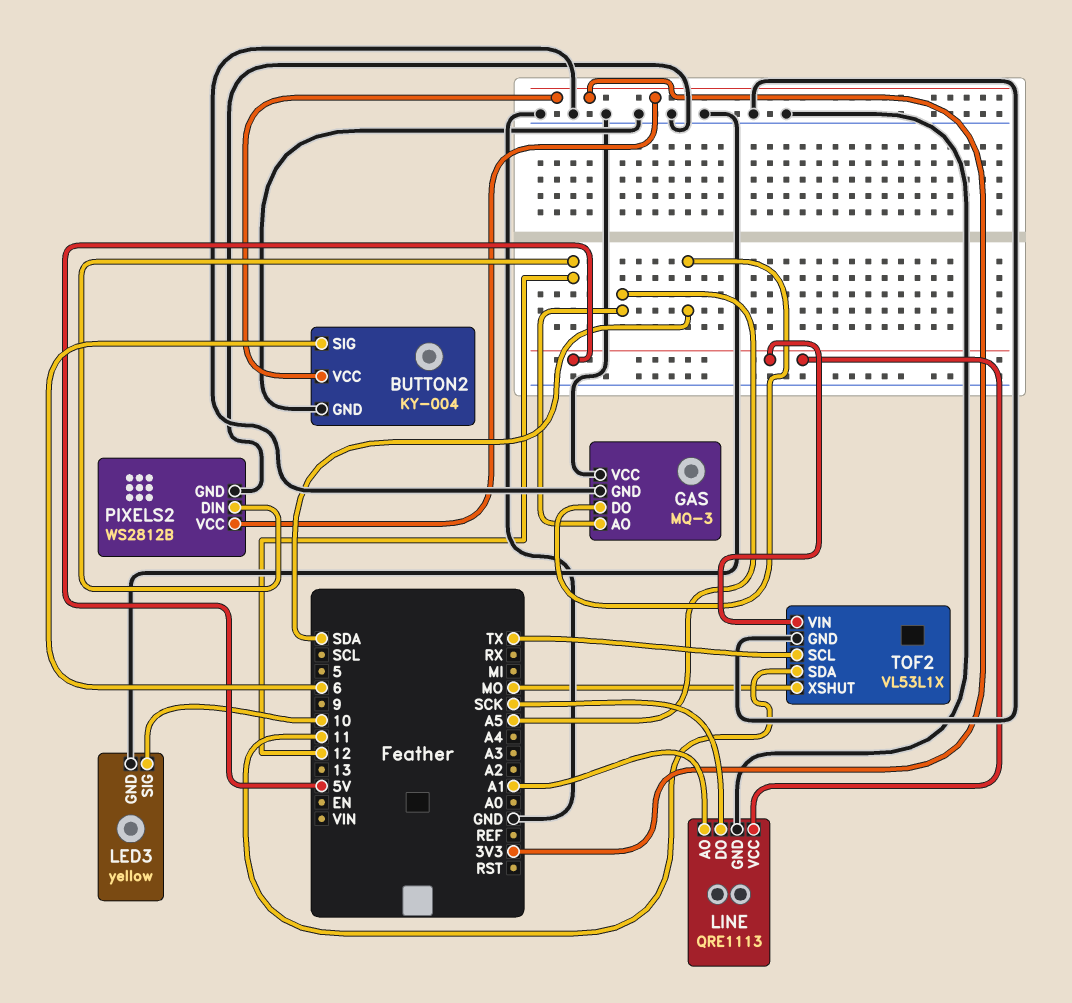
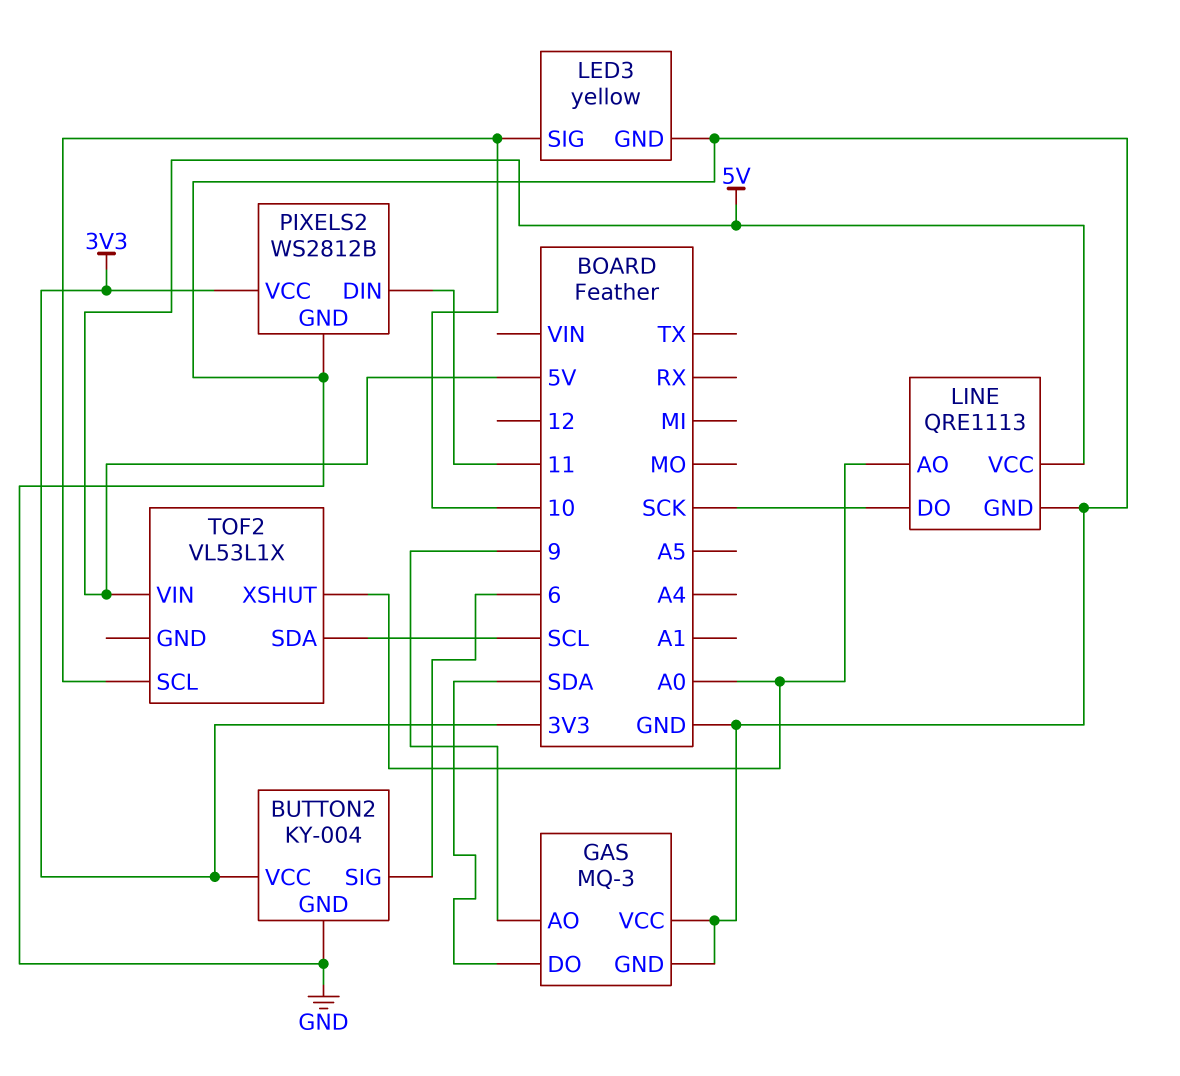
GAS pin AO: A5 -> 9
LINE pin AO: A1 -> A0
PIXELS2 pin DIN: 12 -> 11
TOF2 pin GND: GND -> none
TOF2 pin SCL: TX -> 10
TOF2 pin SDA: 11 -> SCL
TOF2 pin XSHUT: MO -> A0

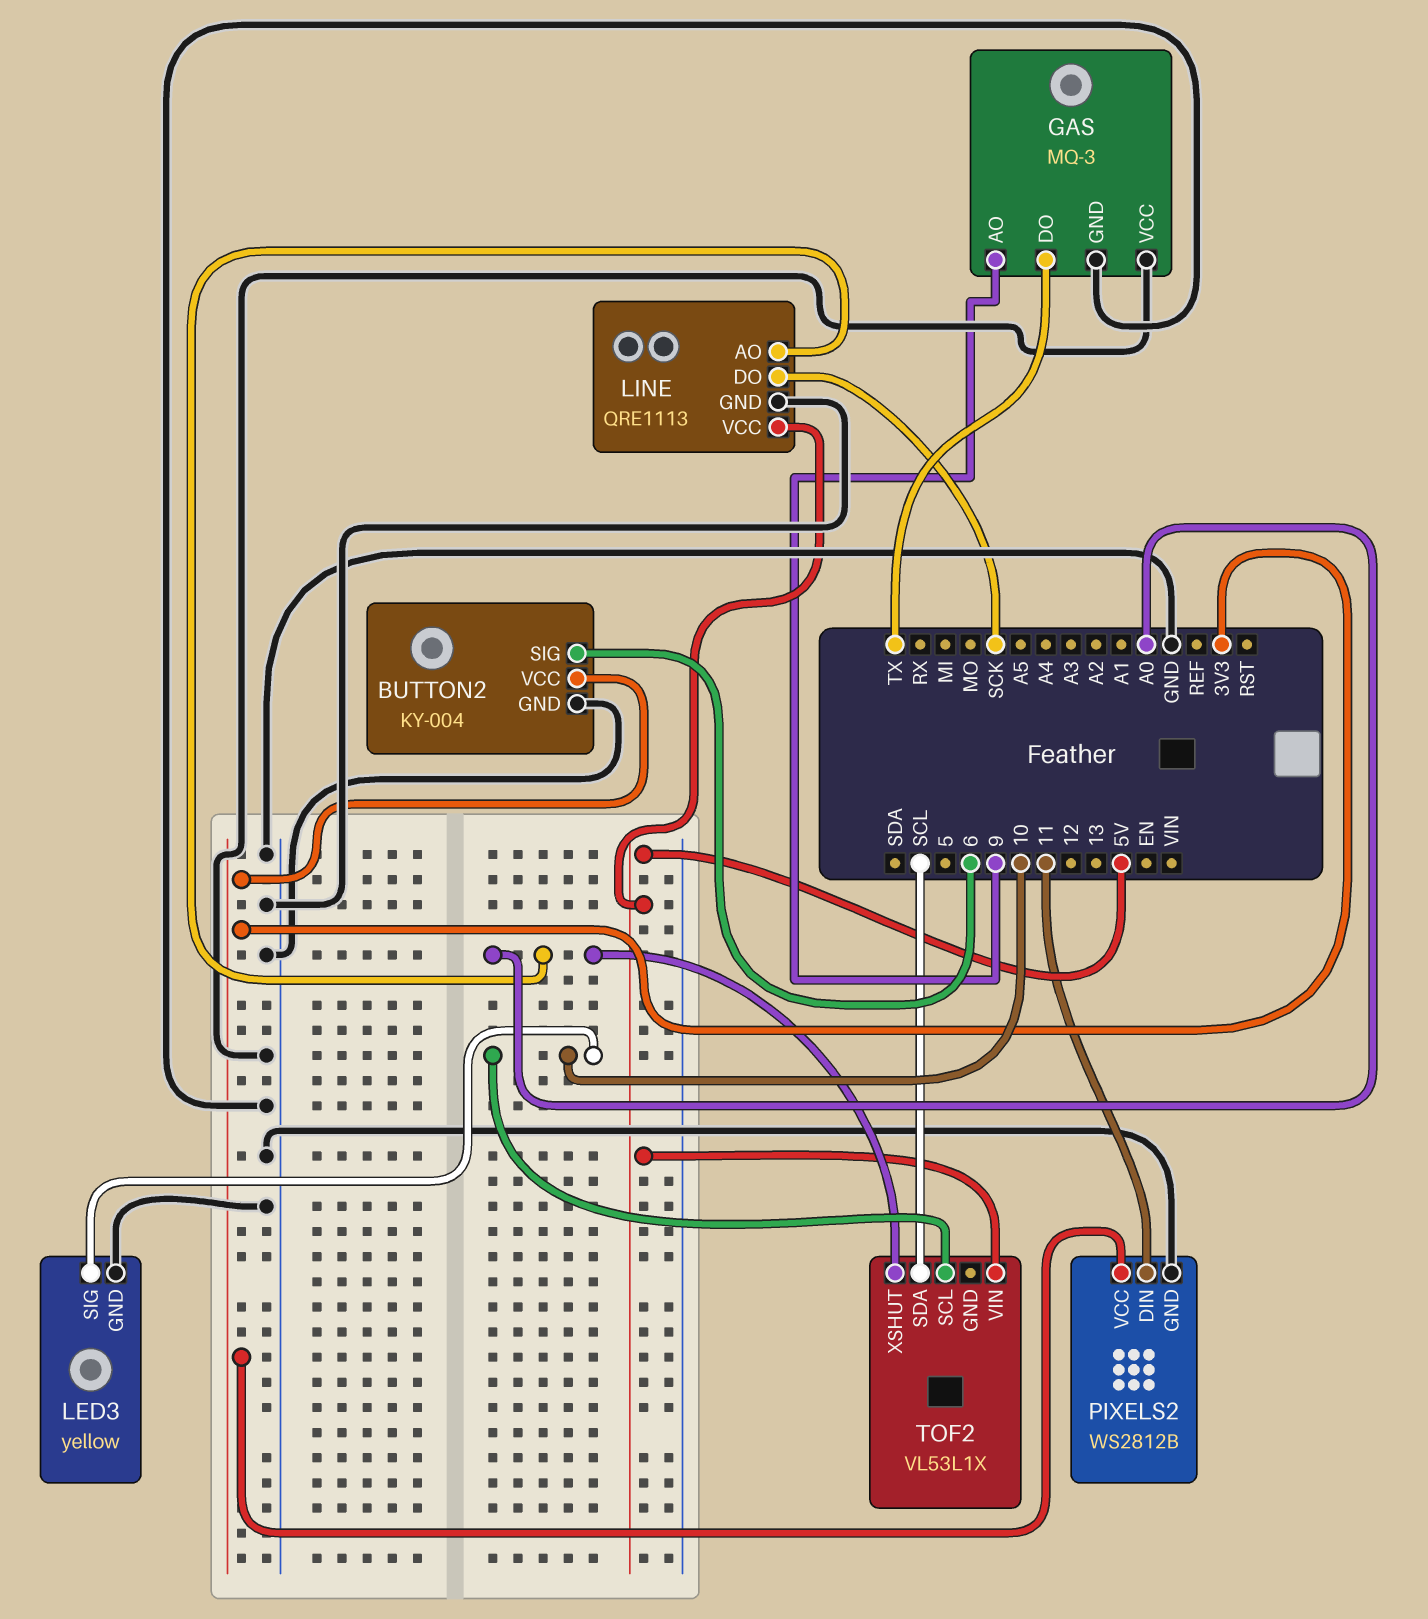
GAS pin DO: SDA -> TX

